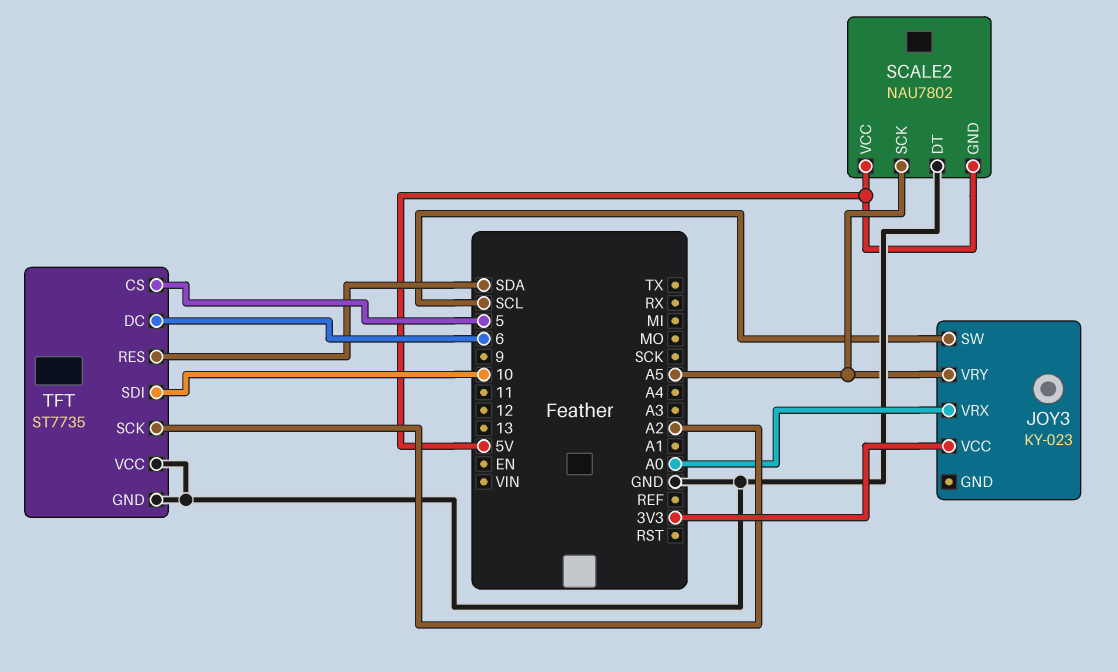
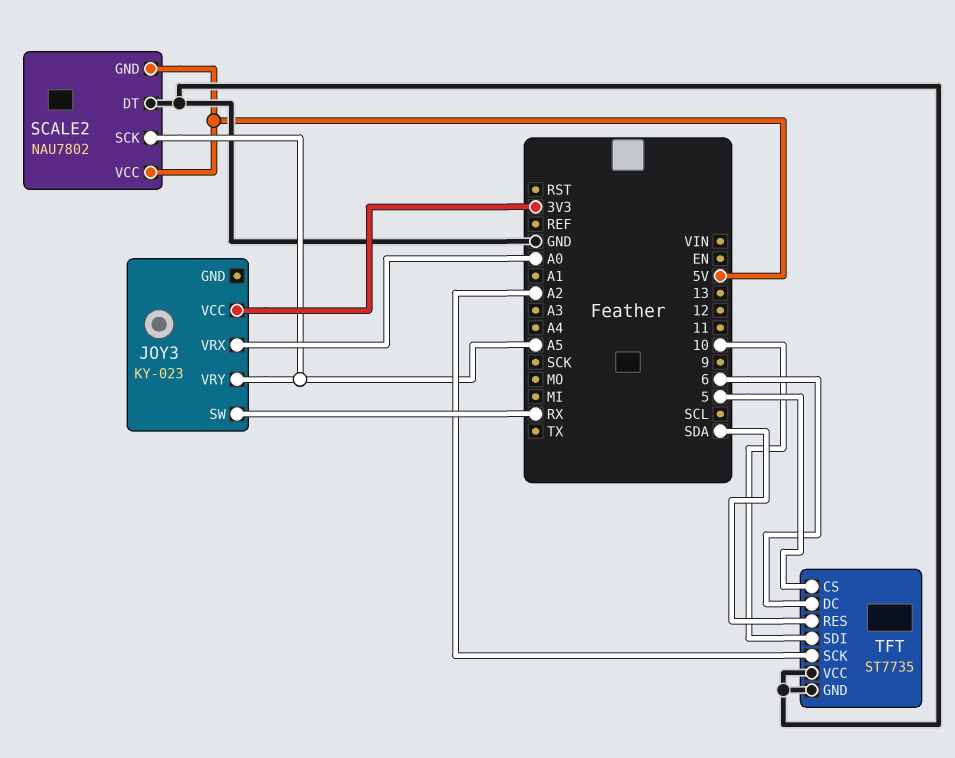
JOY3 pin SW: SCL -> RX

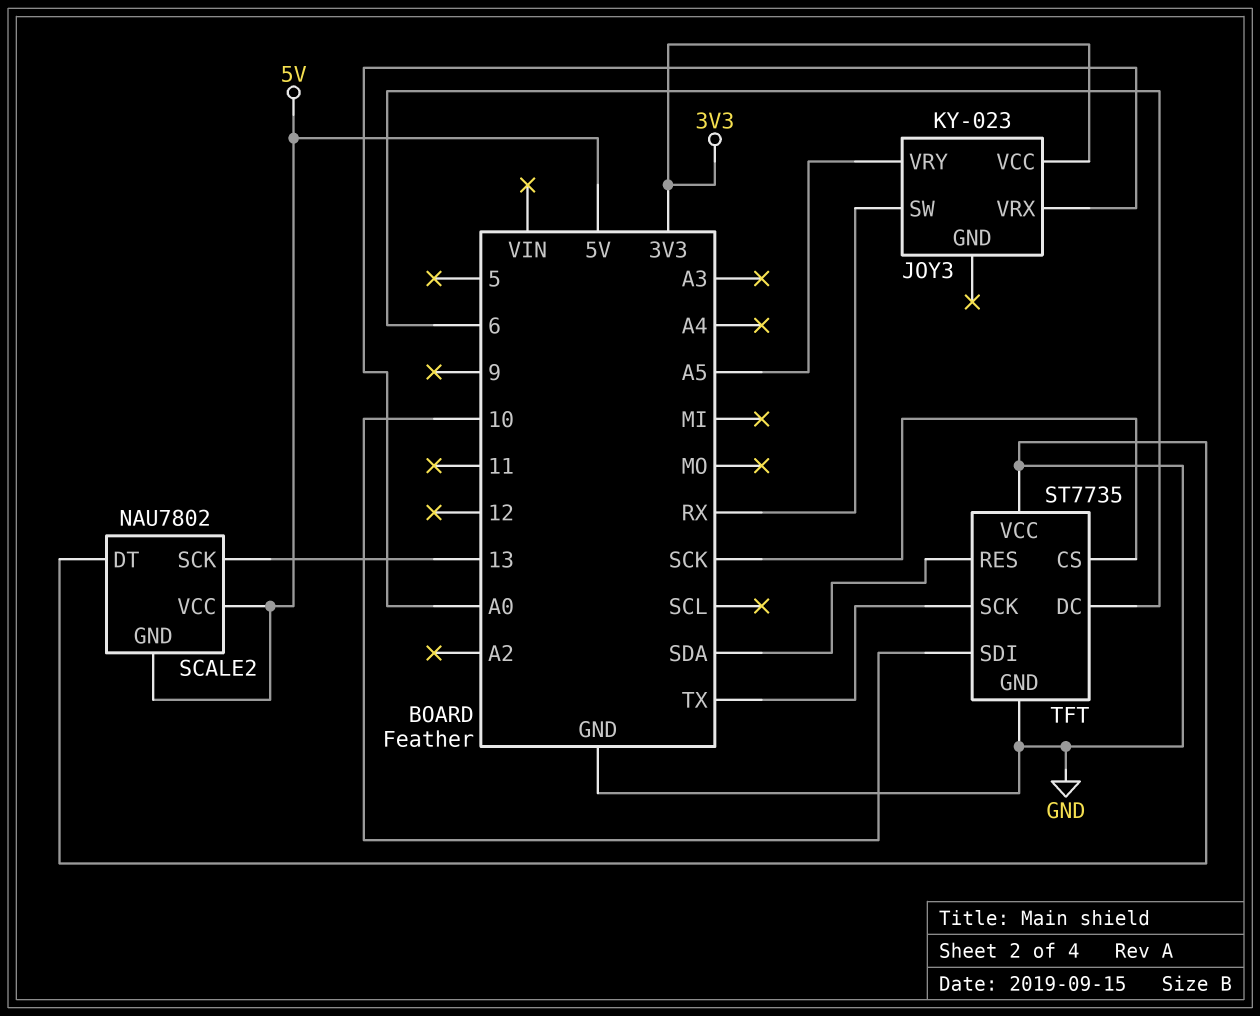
SCALE2 pin SCK: A5 -> 13
TFT pin CS: 5 -> SCK
TFT pin SCK: A2 -> TX

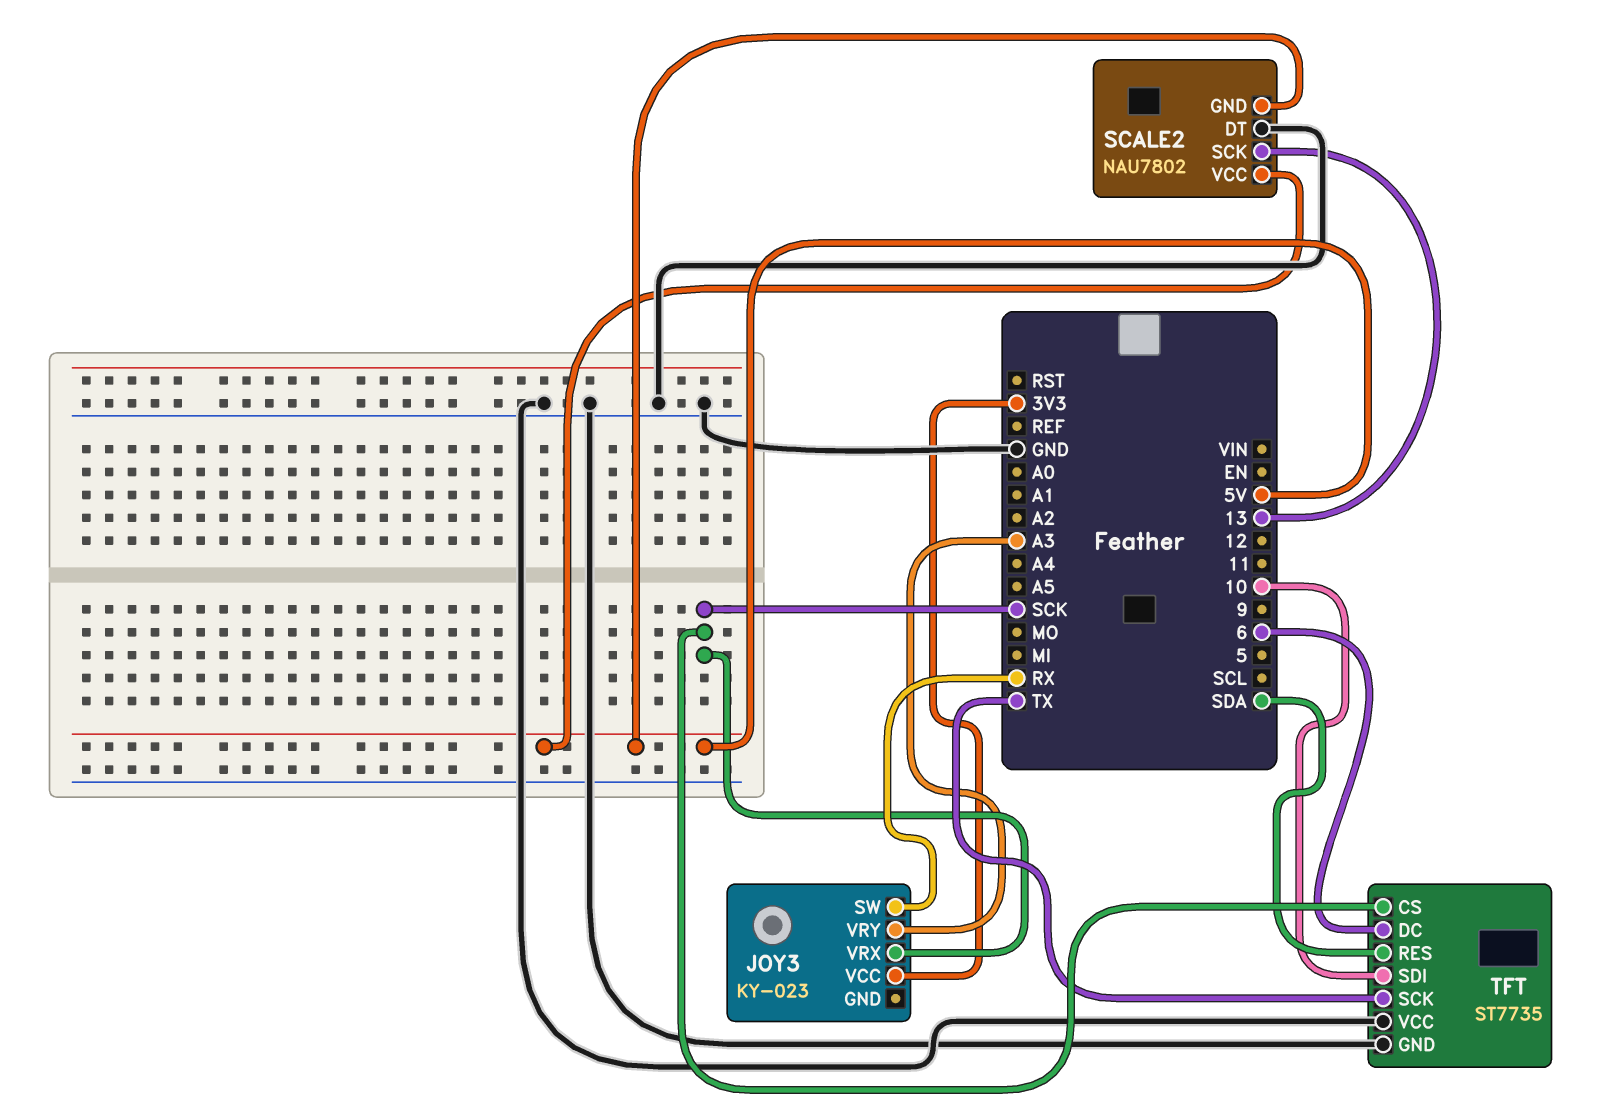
JOY3 pin VRX: A0 -> SCK
JOY3 pin VRY: A5 -> A3

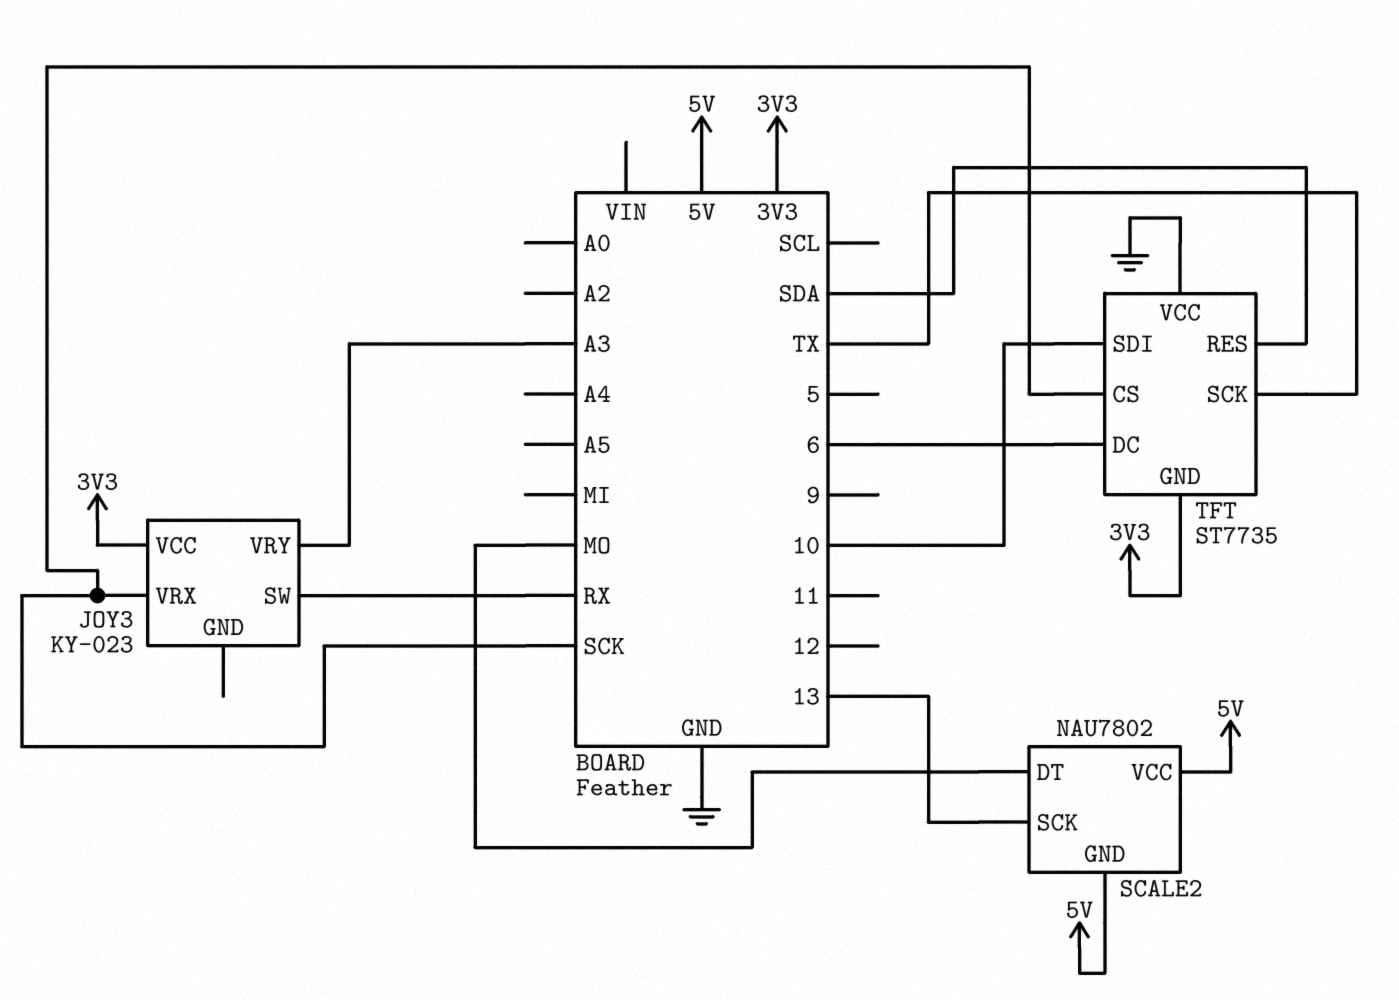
SCALE2 pin DT: GND -> MO
TFT pin GND: GND -> 3V3

